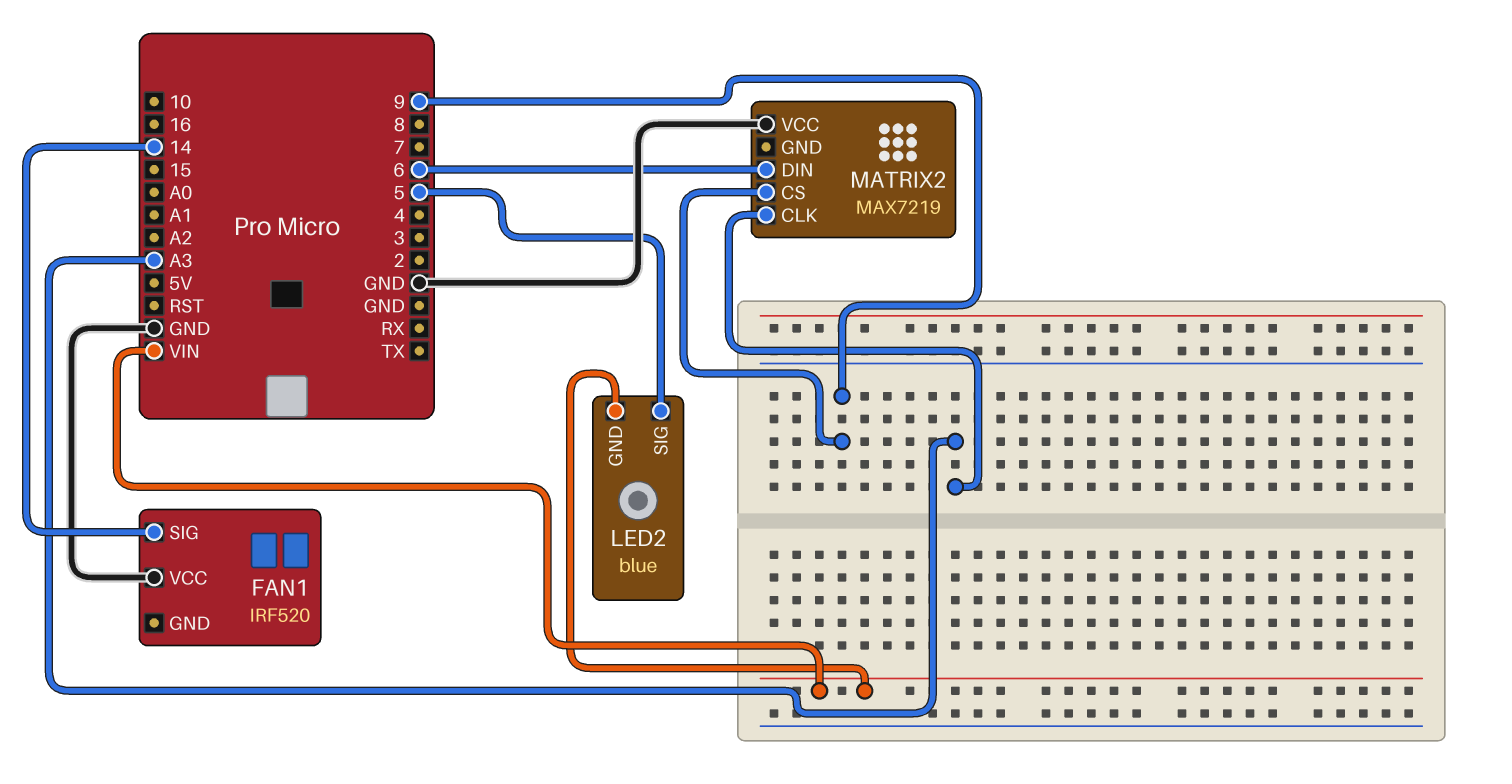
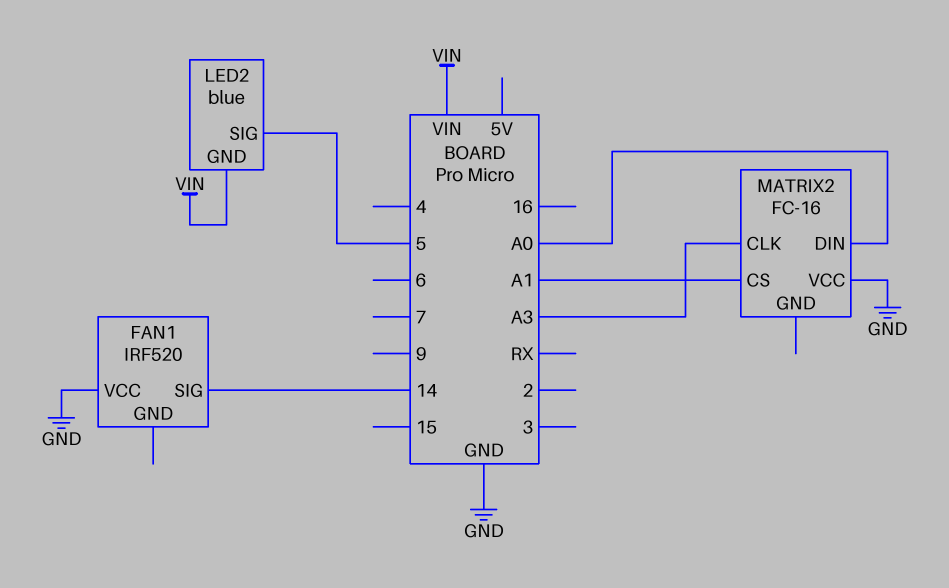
MATRIX2: MAX7219 -> FC-16
MATRIX2 pin CS: 9 -> A1
MATRIX2 pin DIN: 6 -> A0

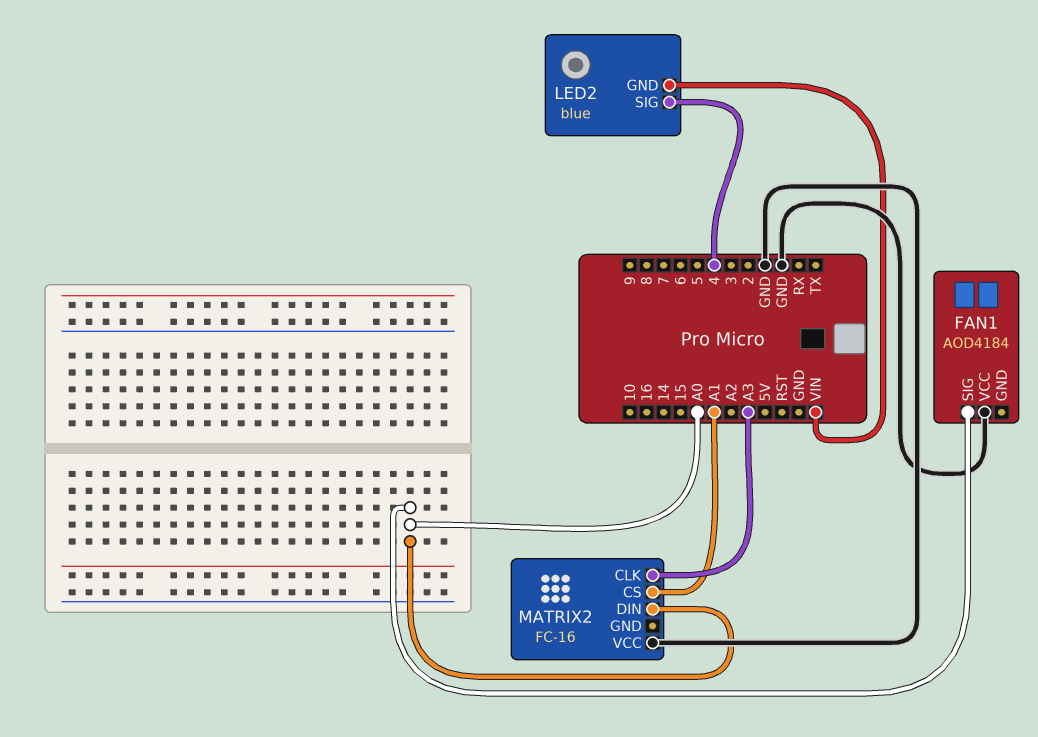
FAN1: IRF520 -> AOD4184
FAN1 pin SIG: 14 -> A0
LED2 pin SIG: 5 -> 4

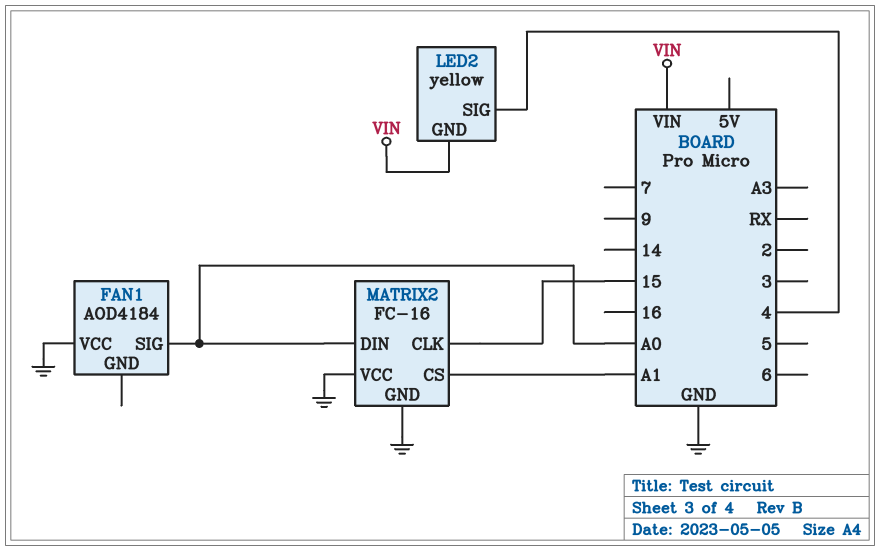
LED2: blue -> yellow
MATRIX2 pin CLK: A3 -> 15
MATRIX2 pin GND: none -> GND

